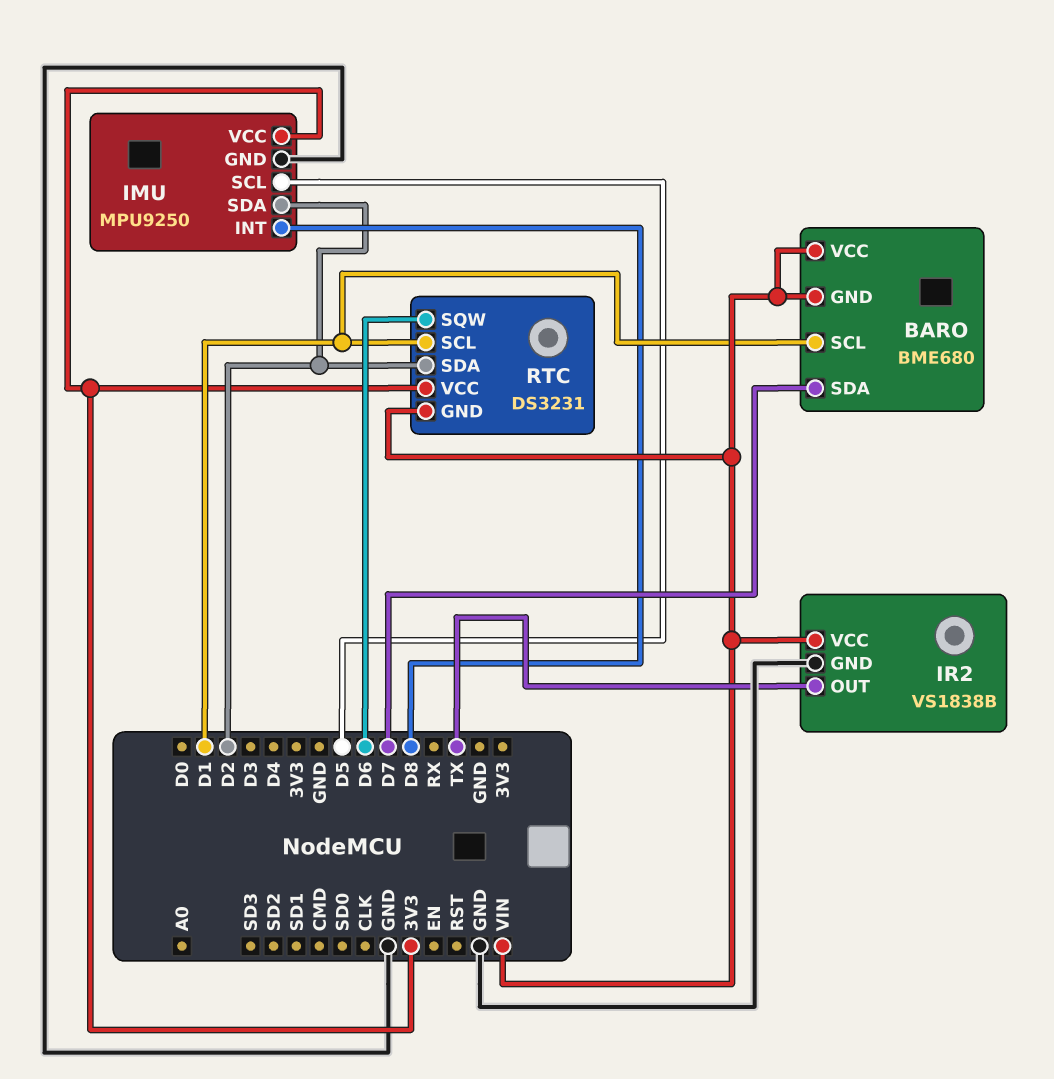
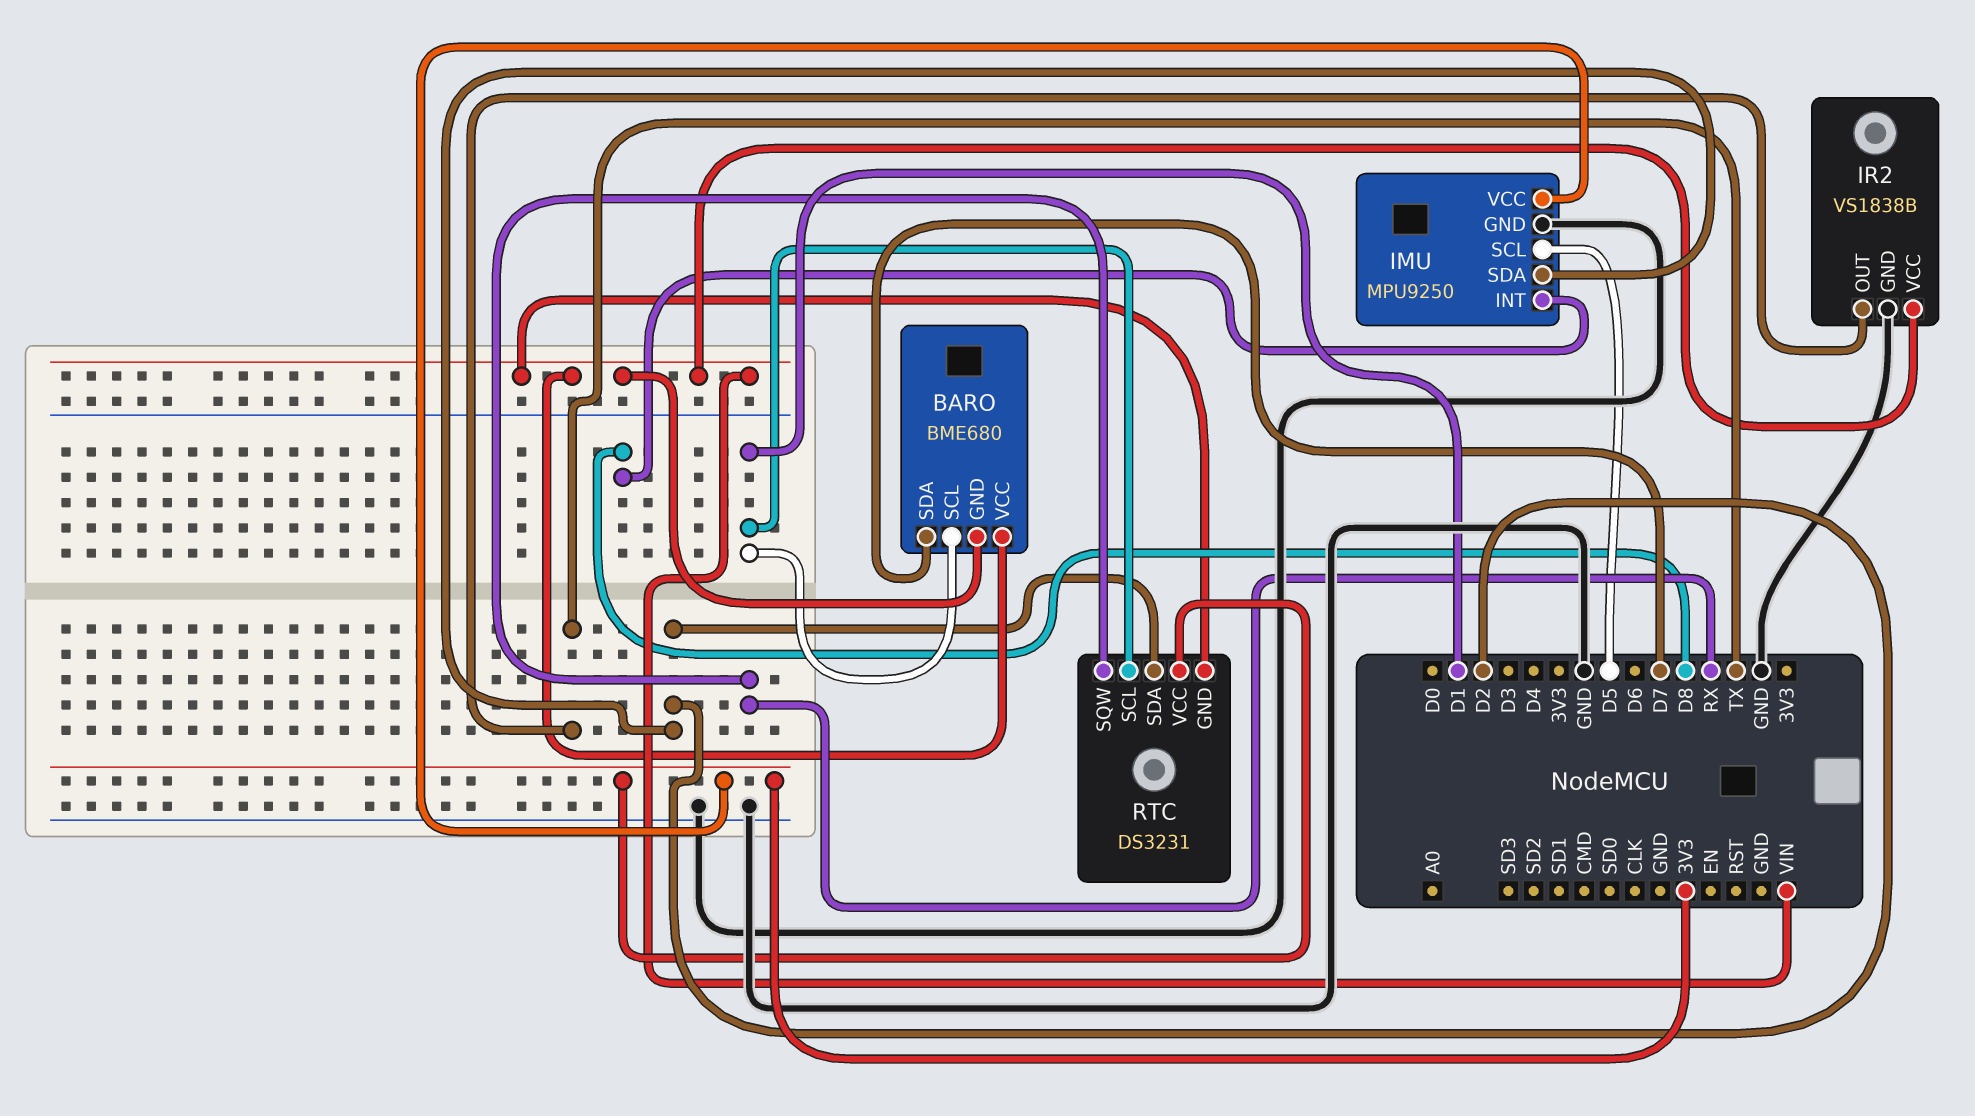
RTC pin SQW: D6 -> RX

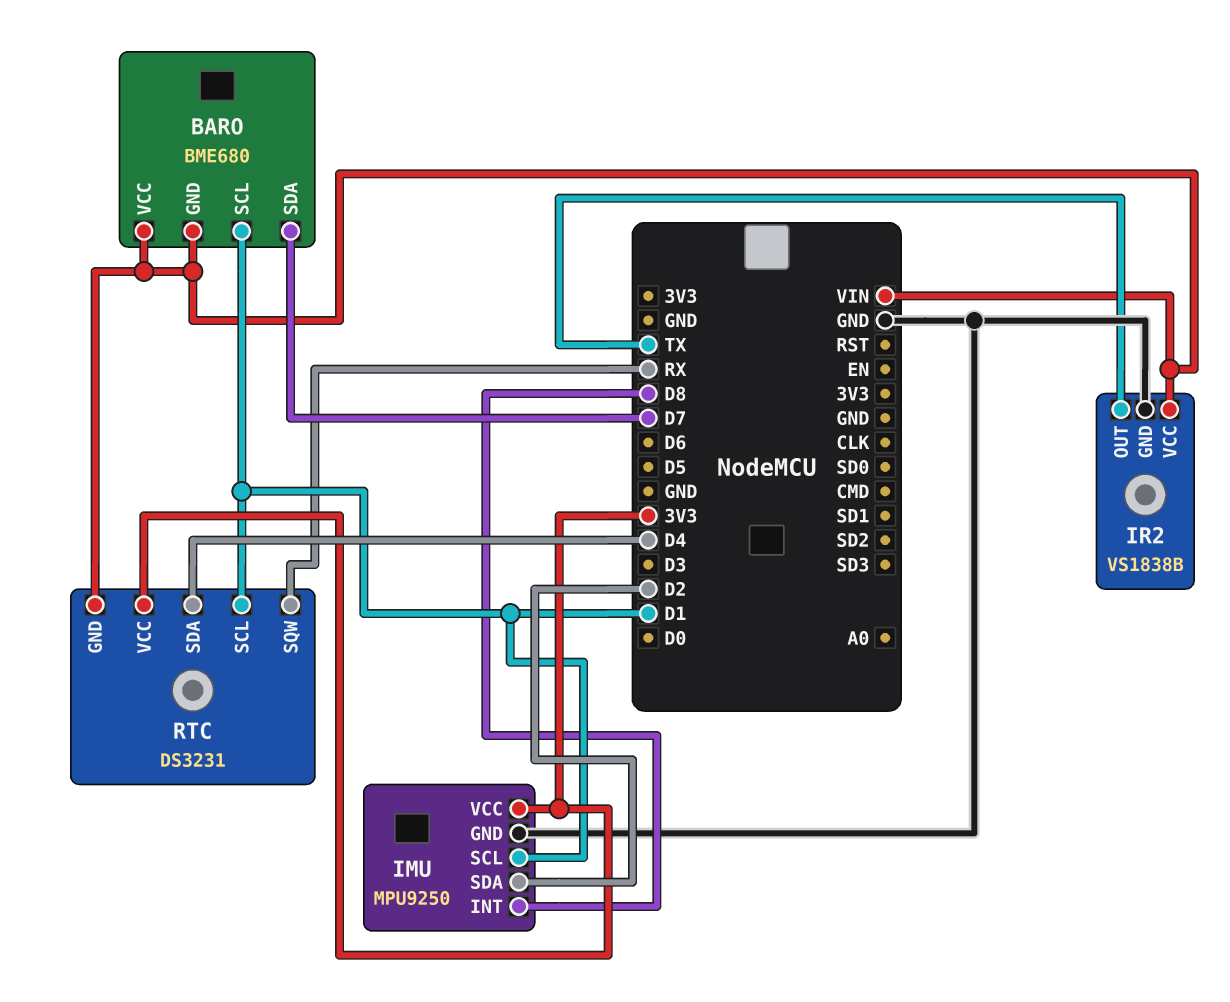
IMU pin SCL: D5 -> D1
RTC pin SDA: D2 -> D4

